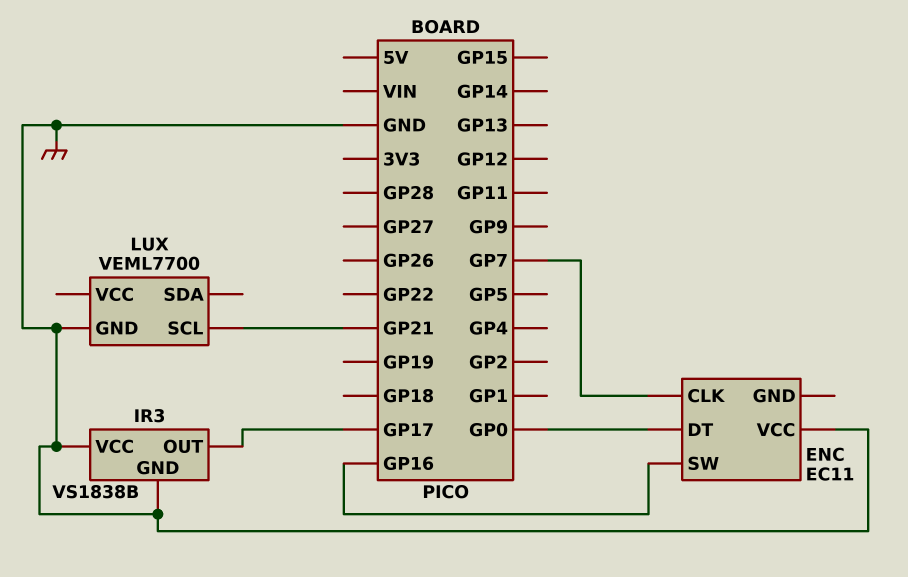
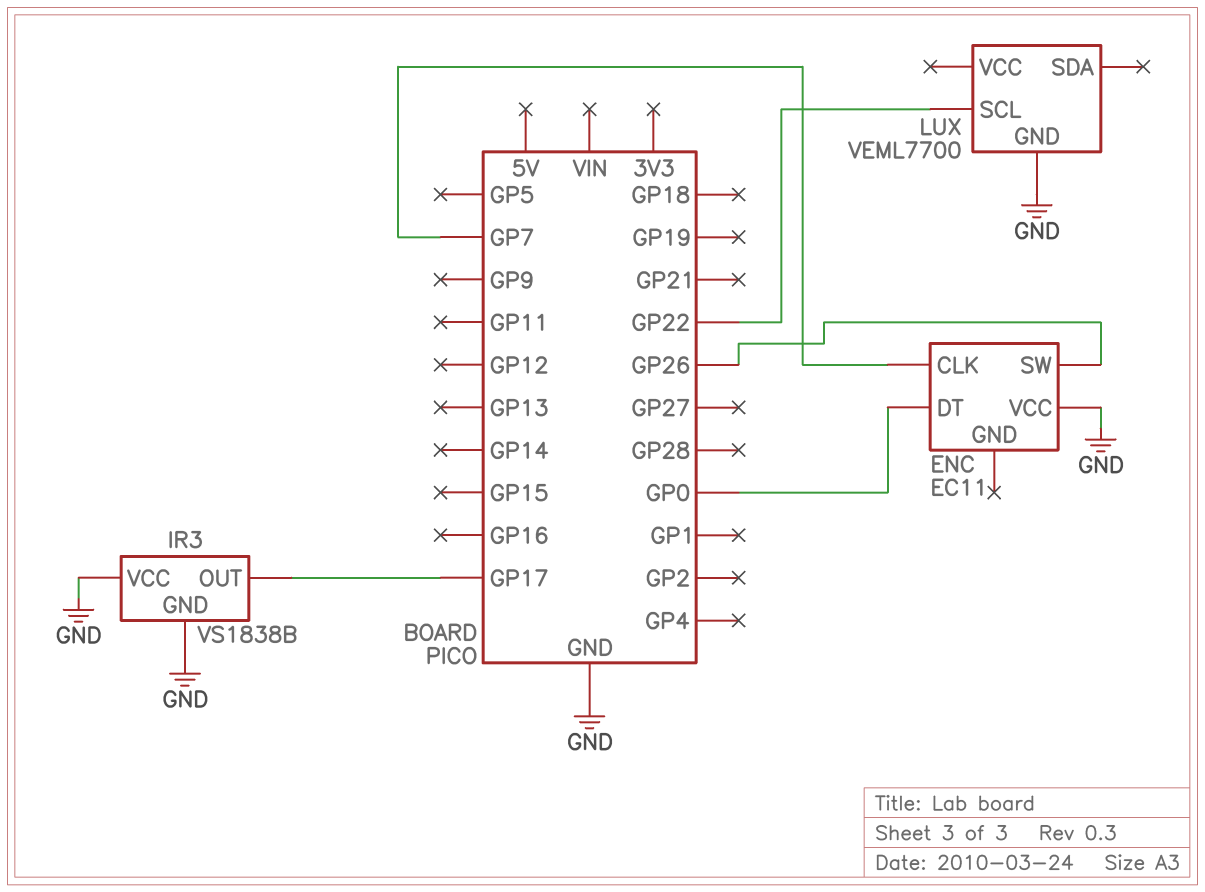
ENC pin SW: GP16 -> GP26
LUX pin SCL: GP21 -> GP22

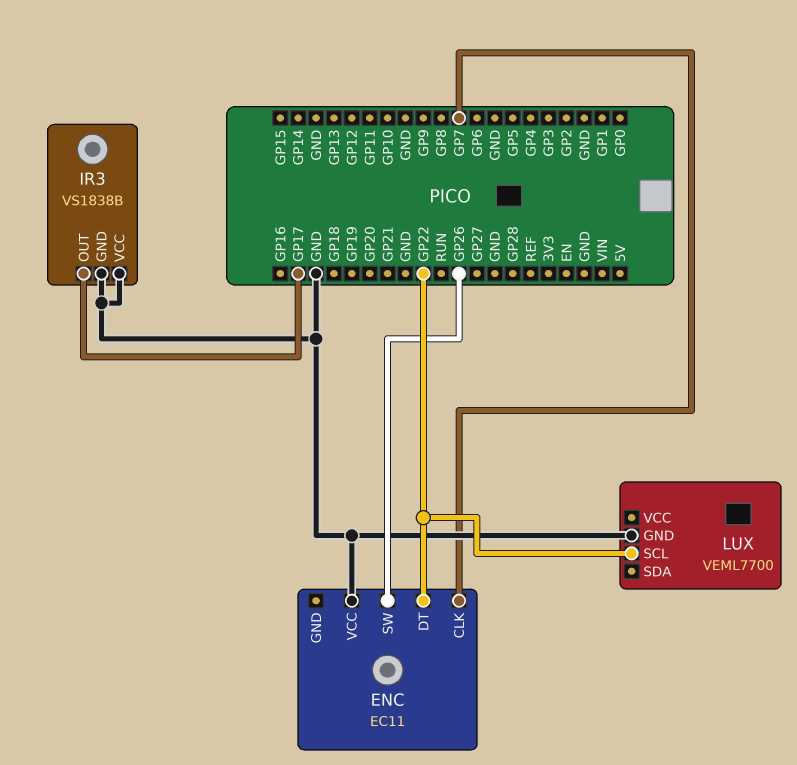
ENC pin DT: GP0 -> GP22

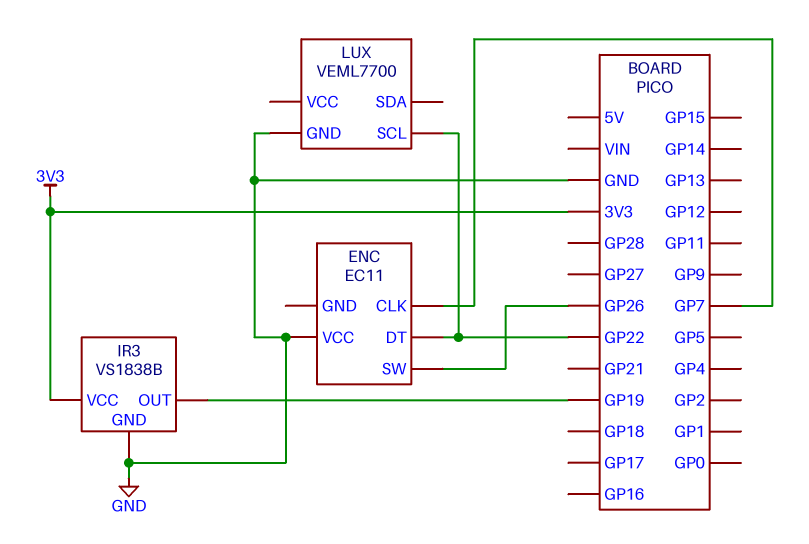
IR3 pin OUT: GP17 -> GP19
IR3 pin VCC: GND -> 3V3

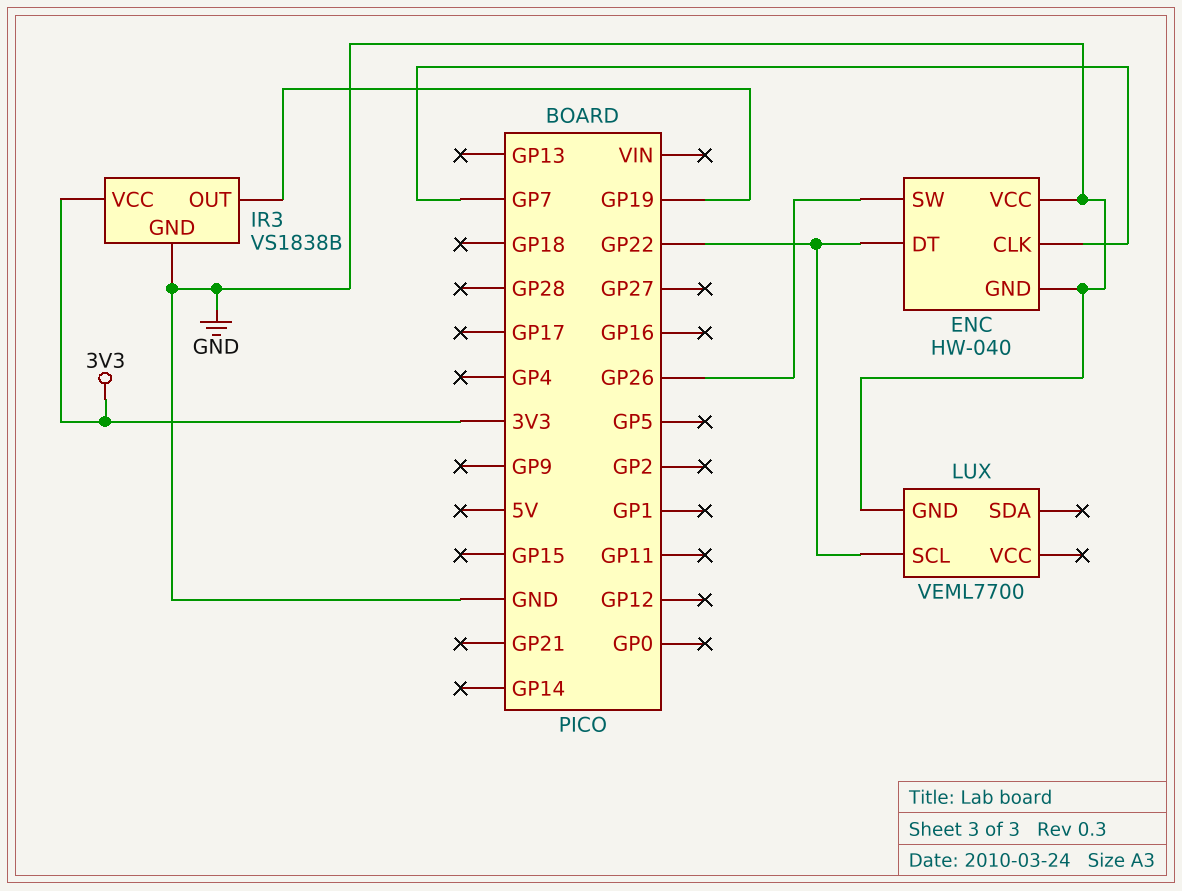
ENC: EC11 -> HW-040
ENC pin GND: none -> GND

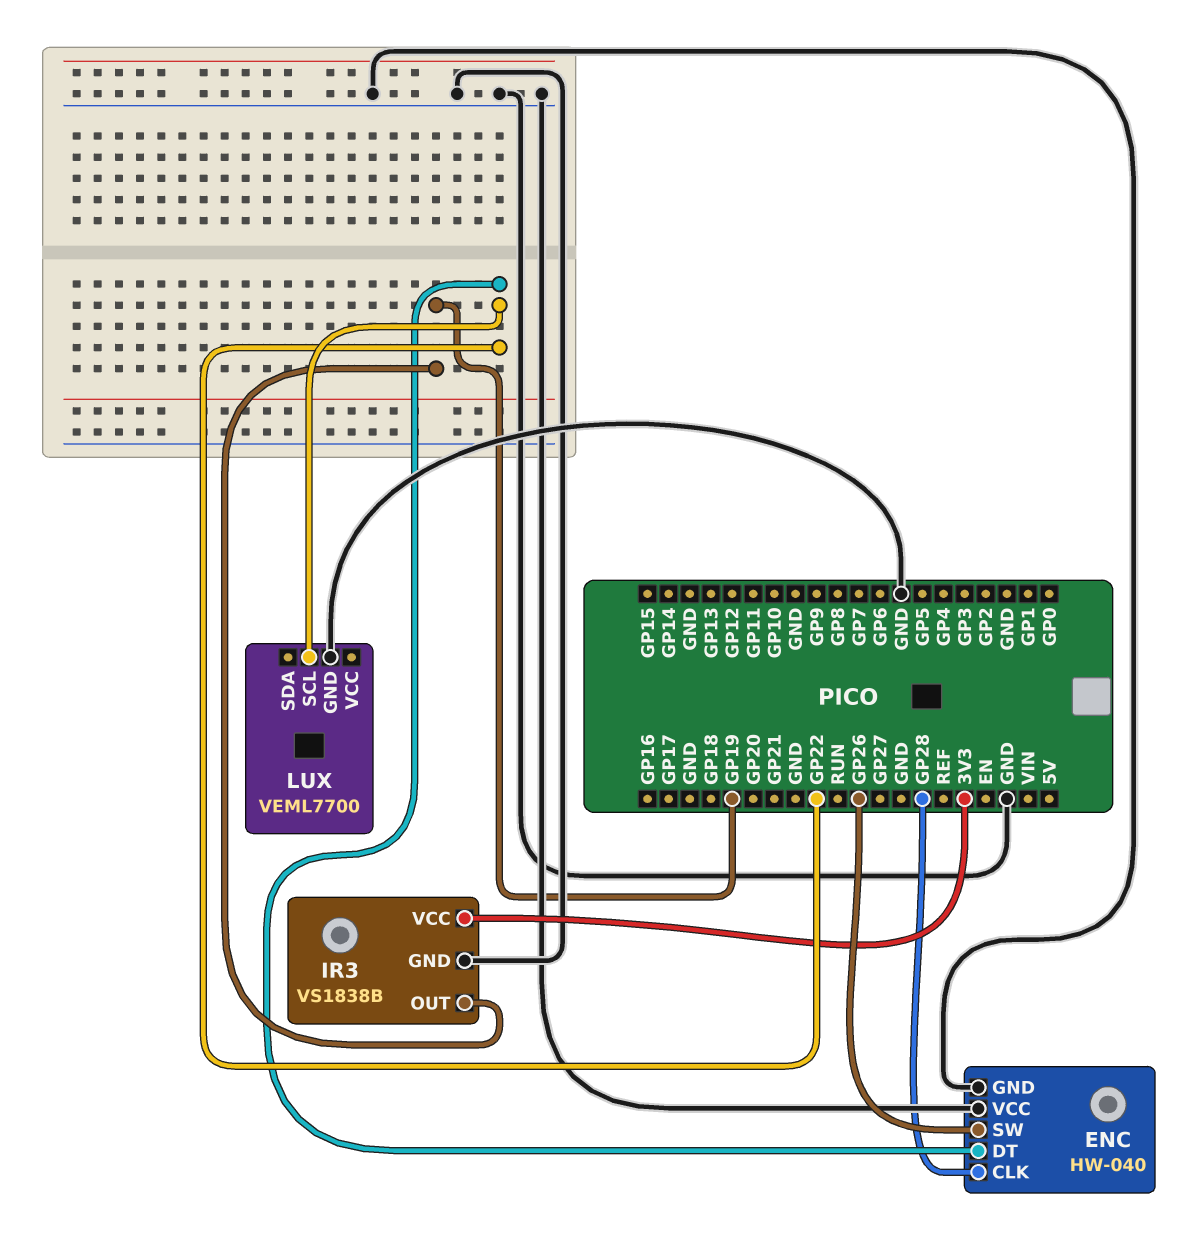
ENC pin CLK: GP7 -> GP28

